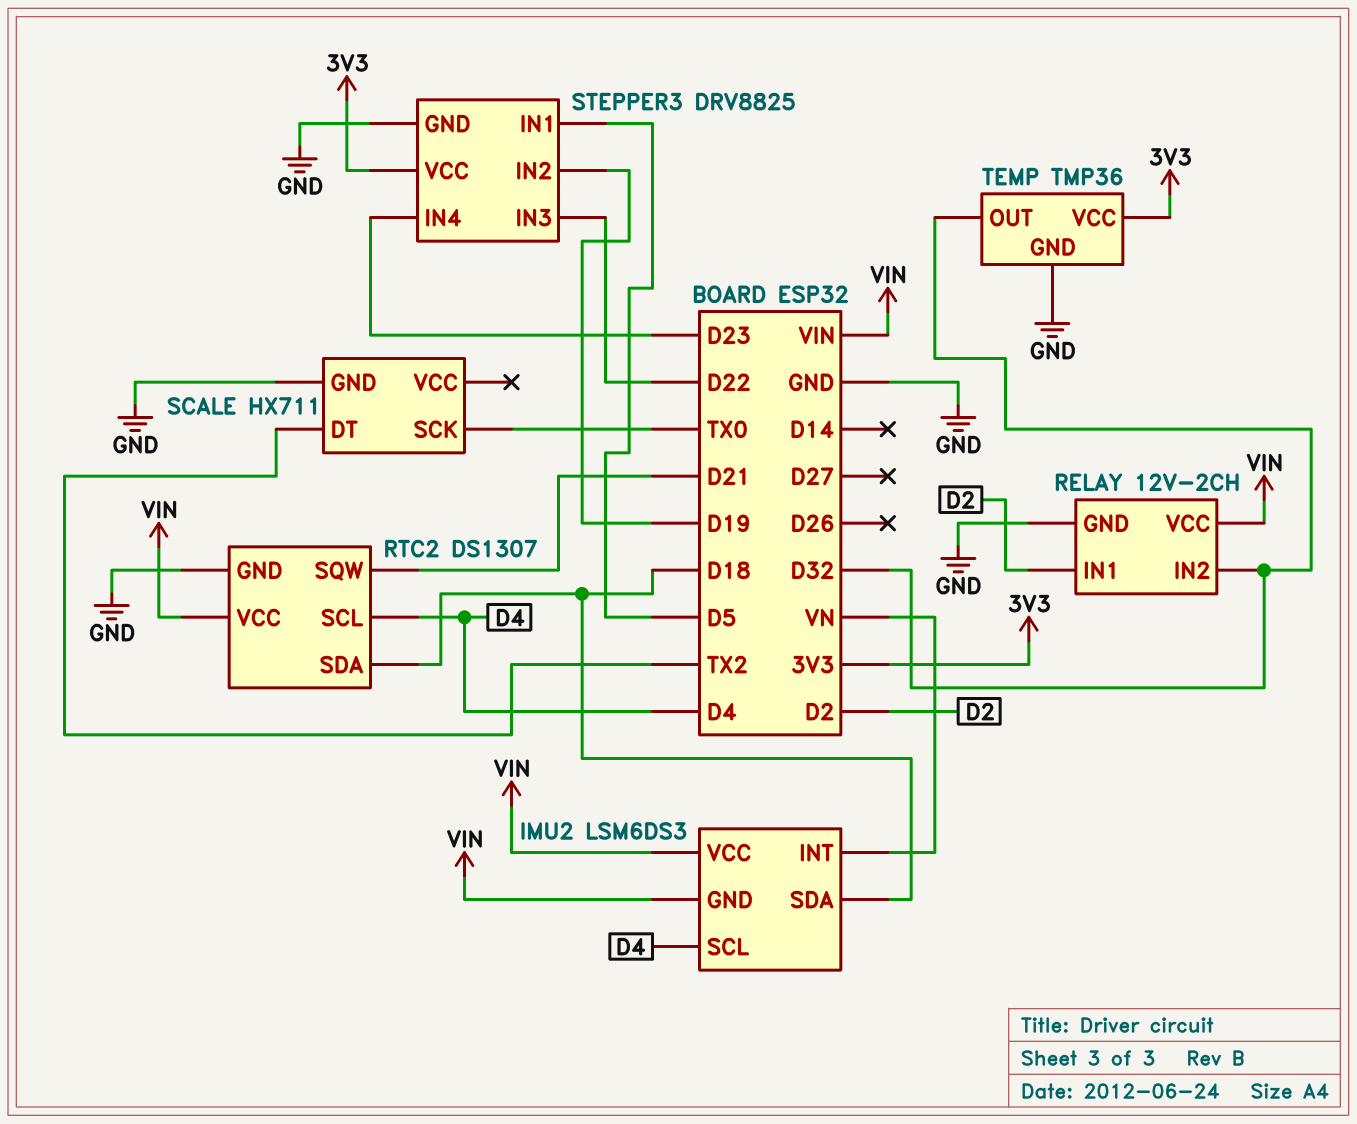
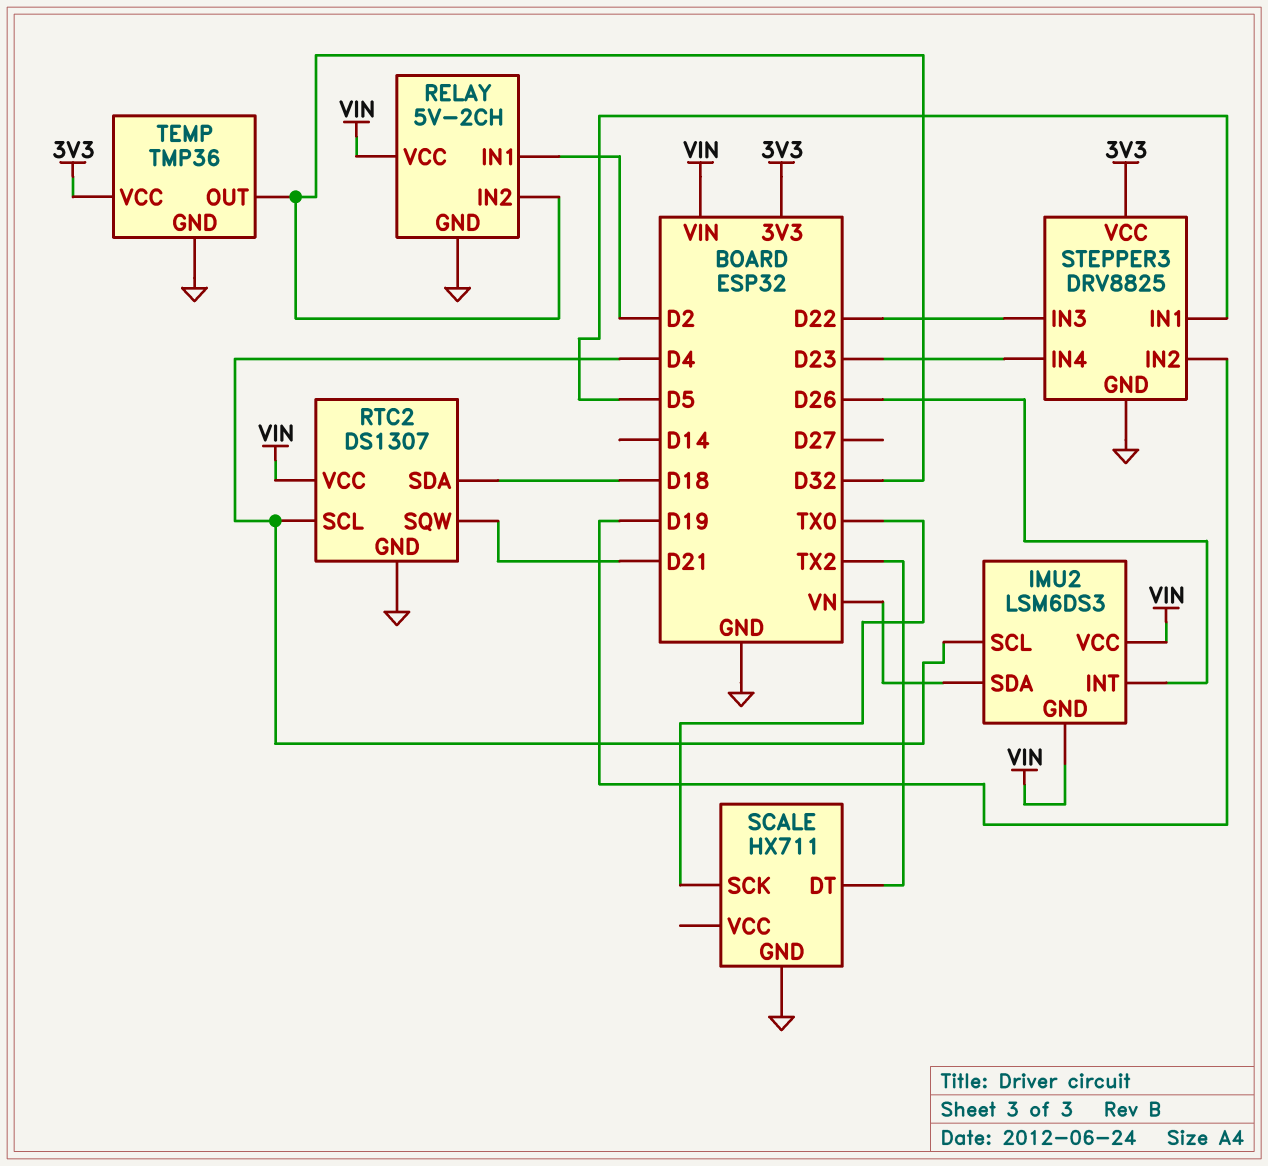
IMU2 pin INT: VN -> D26
IMU2 pin SDA: D18 -> VN
RELAY: 12V-2CH -> 5V-2CH

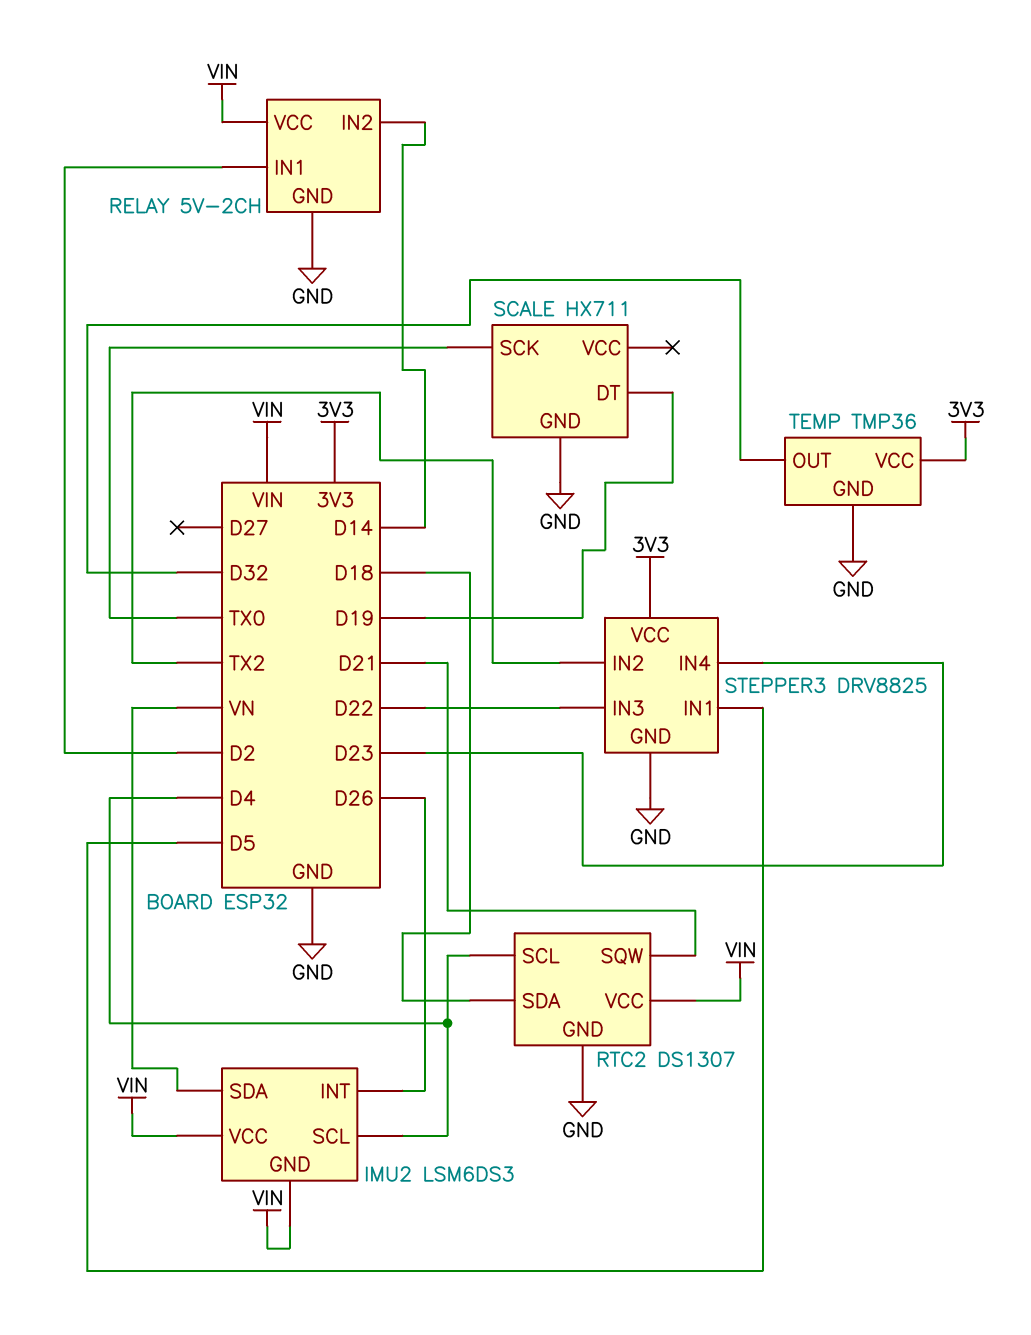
RELAY pin IN2: D32 -> D14
SCALE pin DT: TX2 -> D19
STEPPER3 pin IN2: D19 -> TX2

